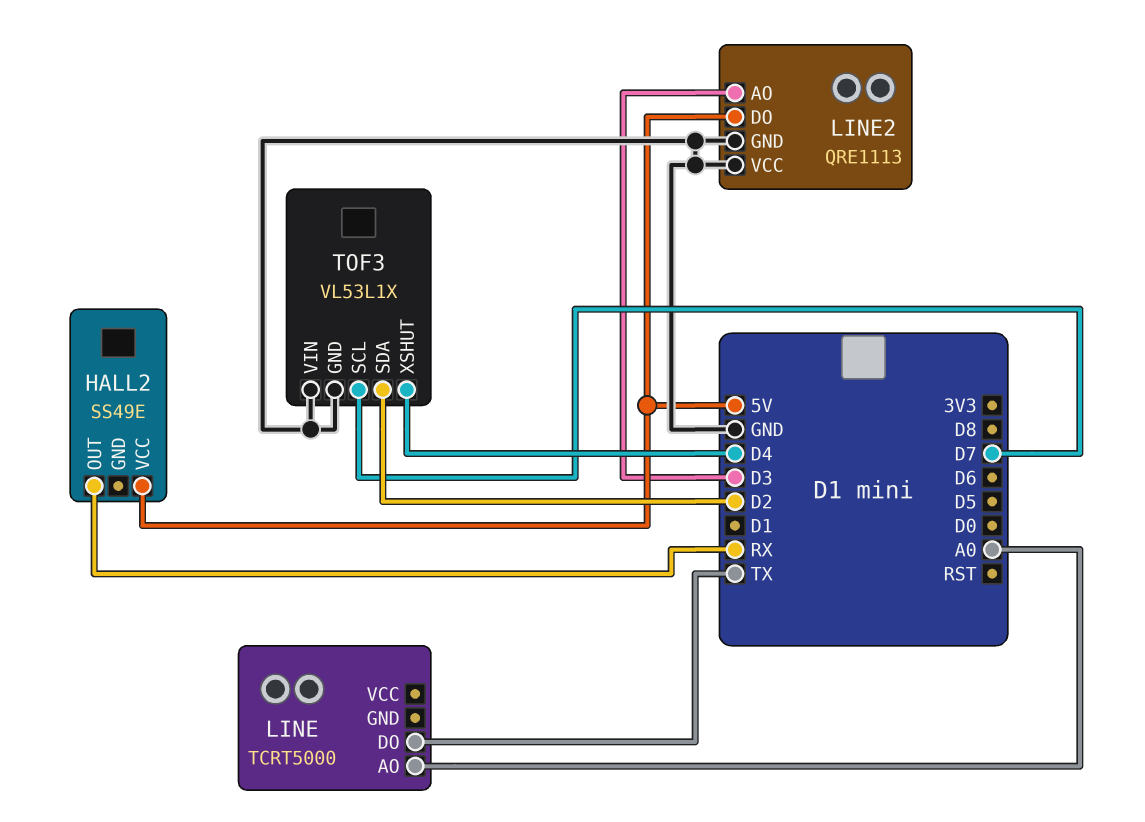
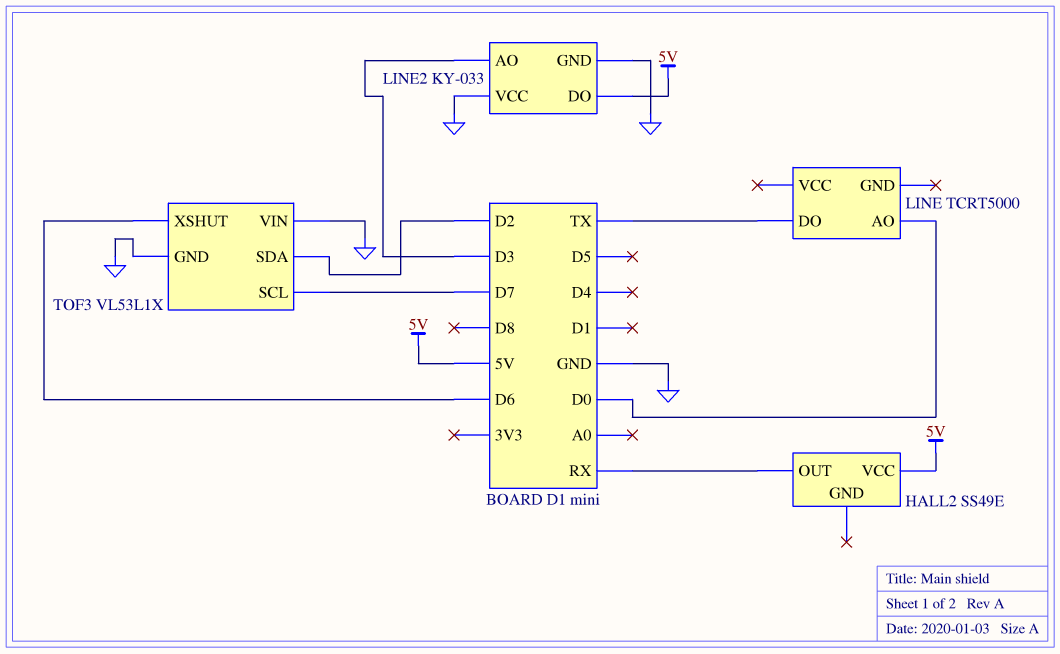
LINE pin AO: A0 -> D0
LINE2: QRE1113 -> KY-033
TOF3 pin XSHUT: D4 -> D6

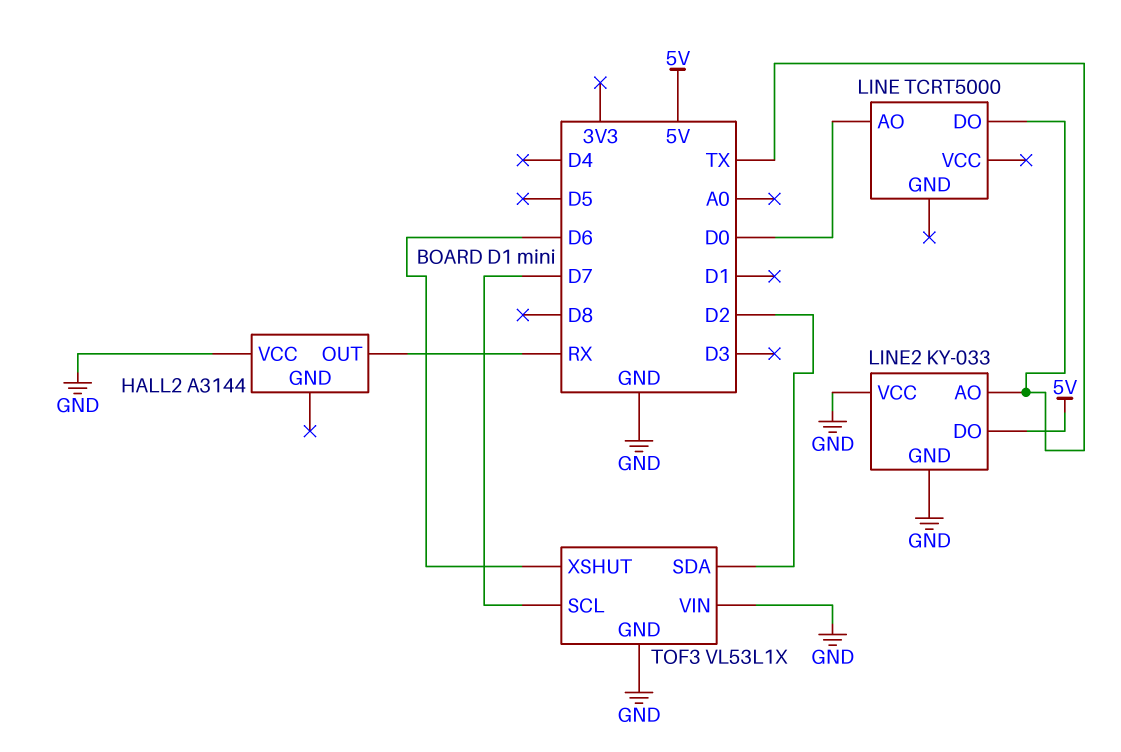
HALL2: SS49E -> A3144
HALL2 pin VCC: 5V -> GND
LINE2 pin AO: D3 -> TX

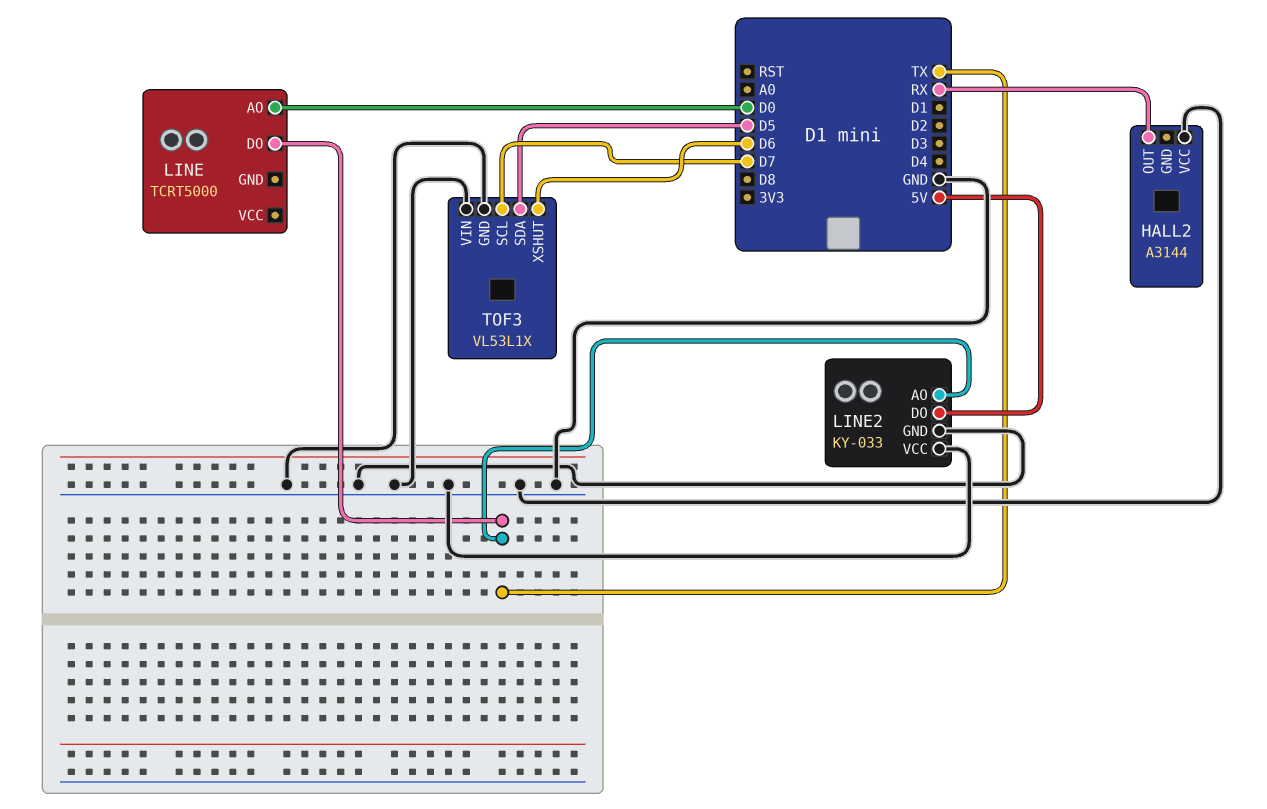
TOF3 pin SDA: D2 -> D5

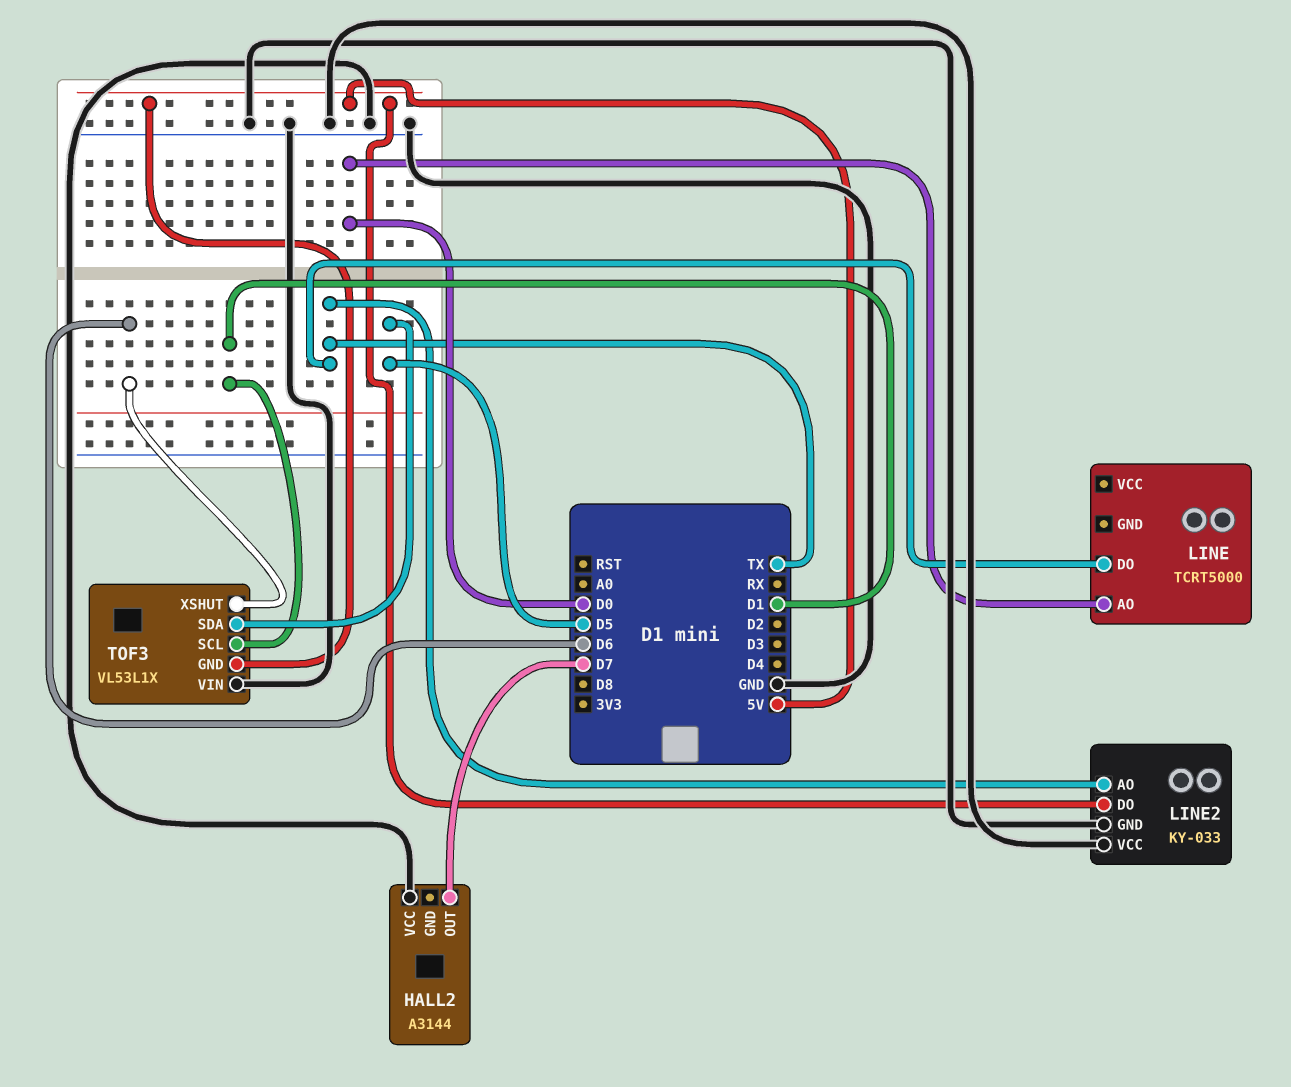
HALL2 pin OUT: RX -> D7
TOF3 pin GND: GND -> 5V
TOF3 pin SCL: D7 -> D1

